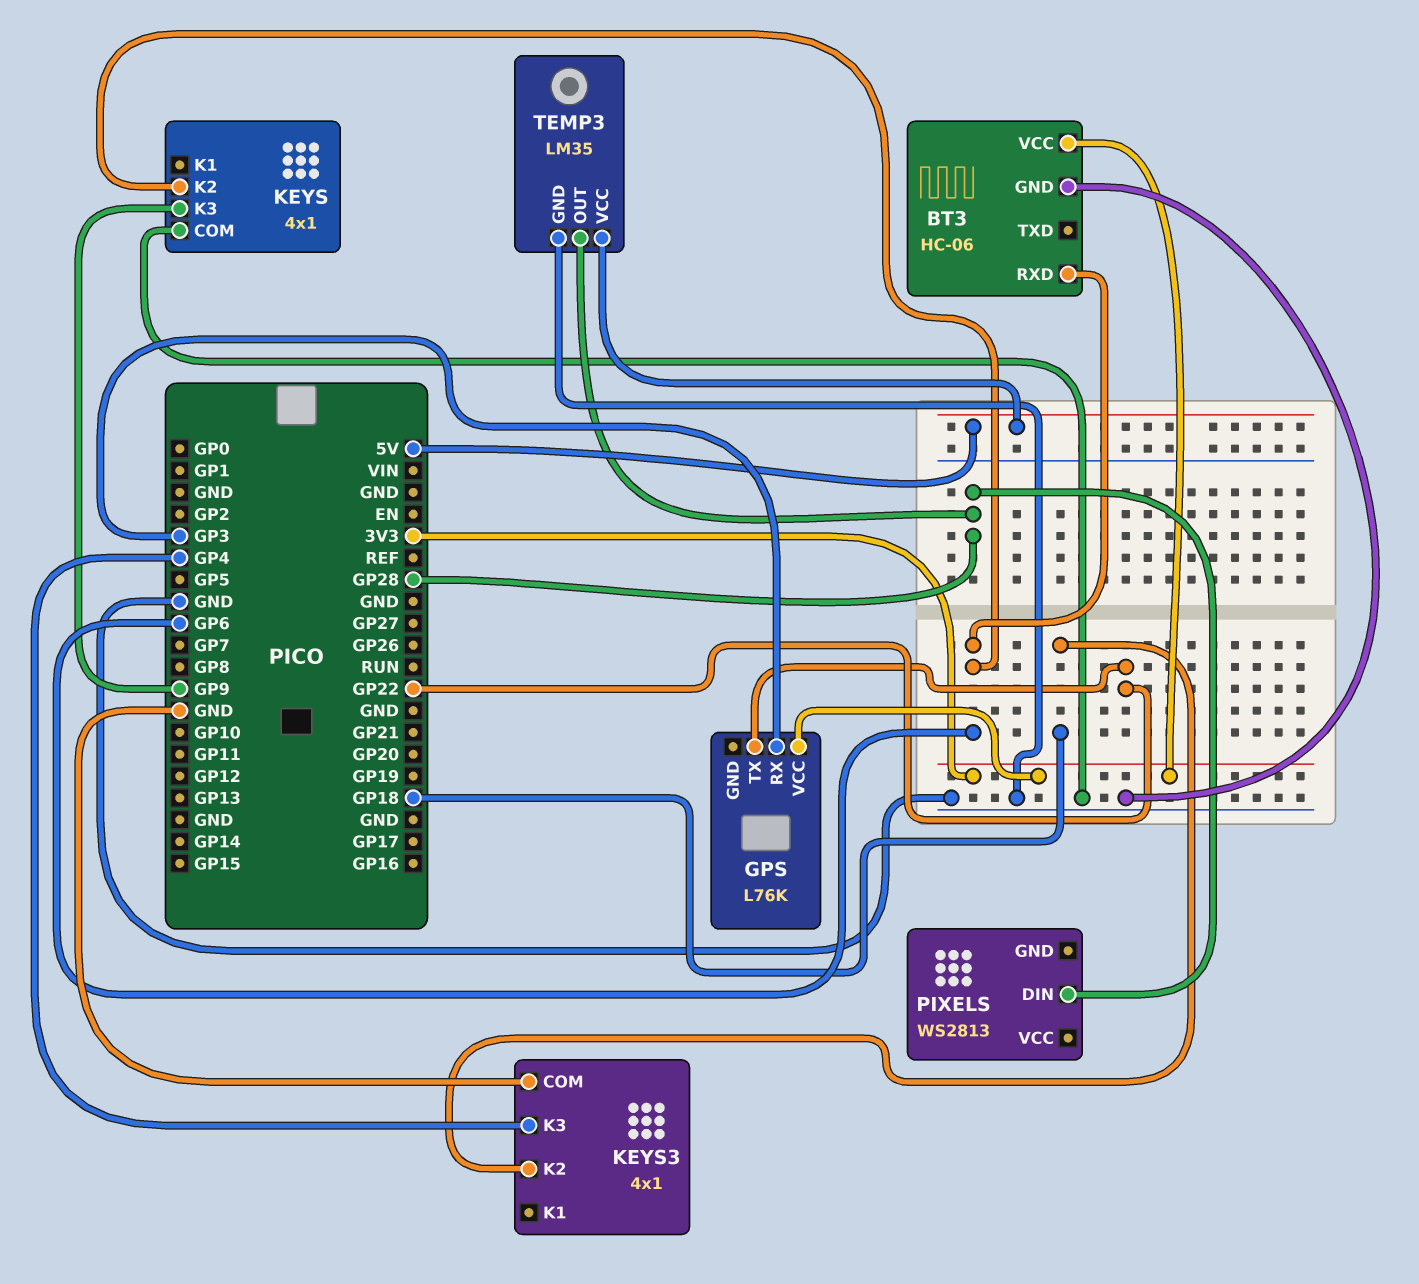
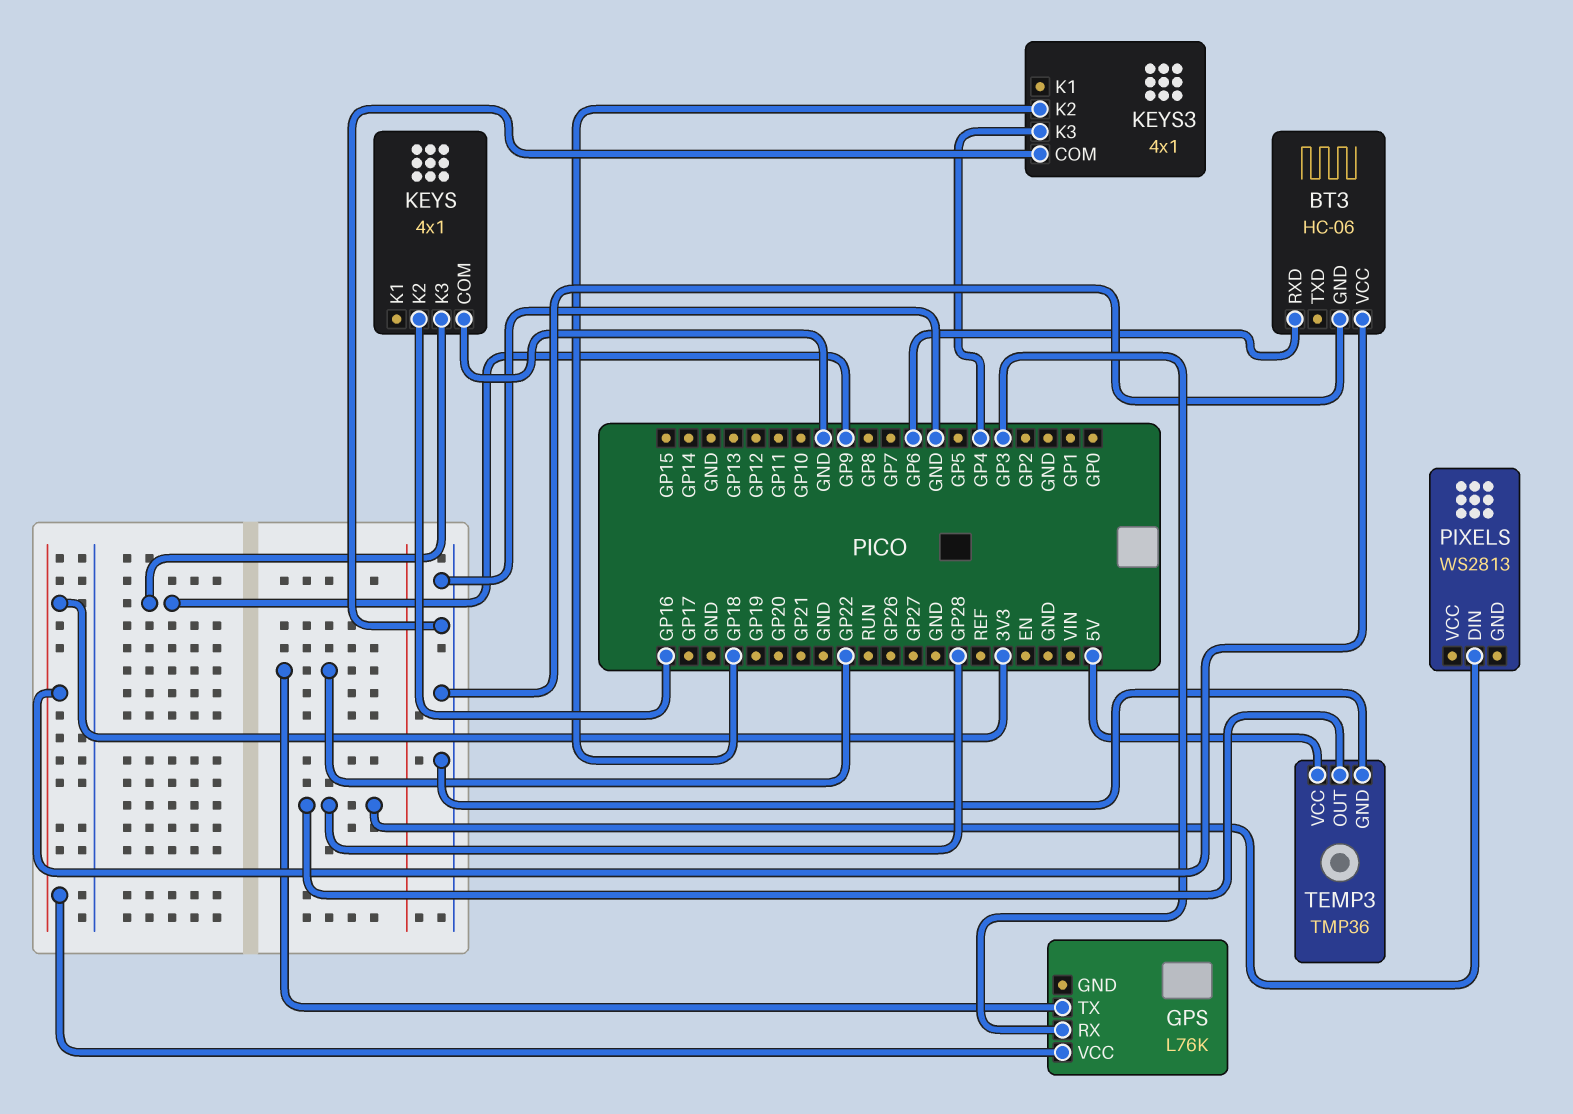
KEYS pin K2: GP6 -> GP16
TEMP3: LM35 -> TMP36

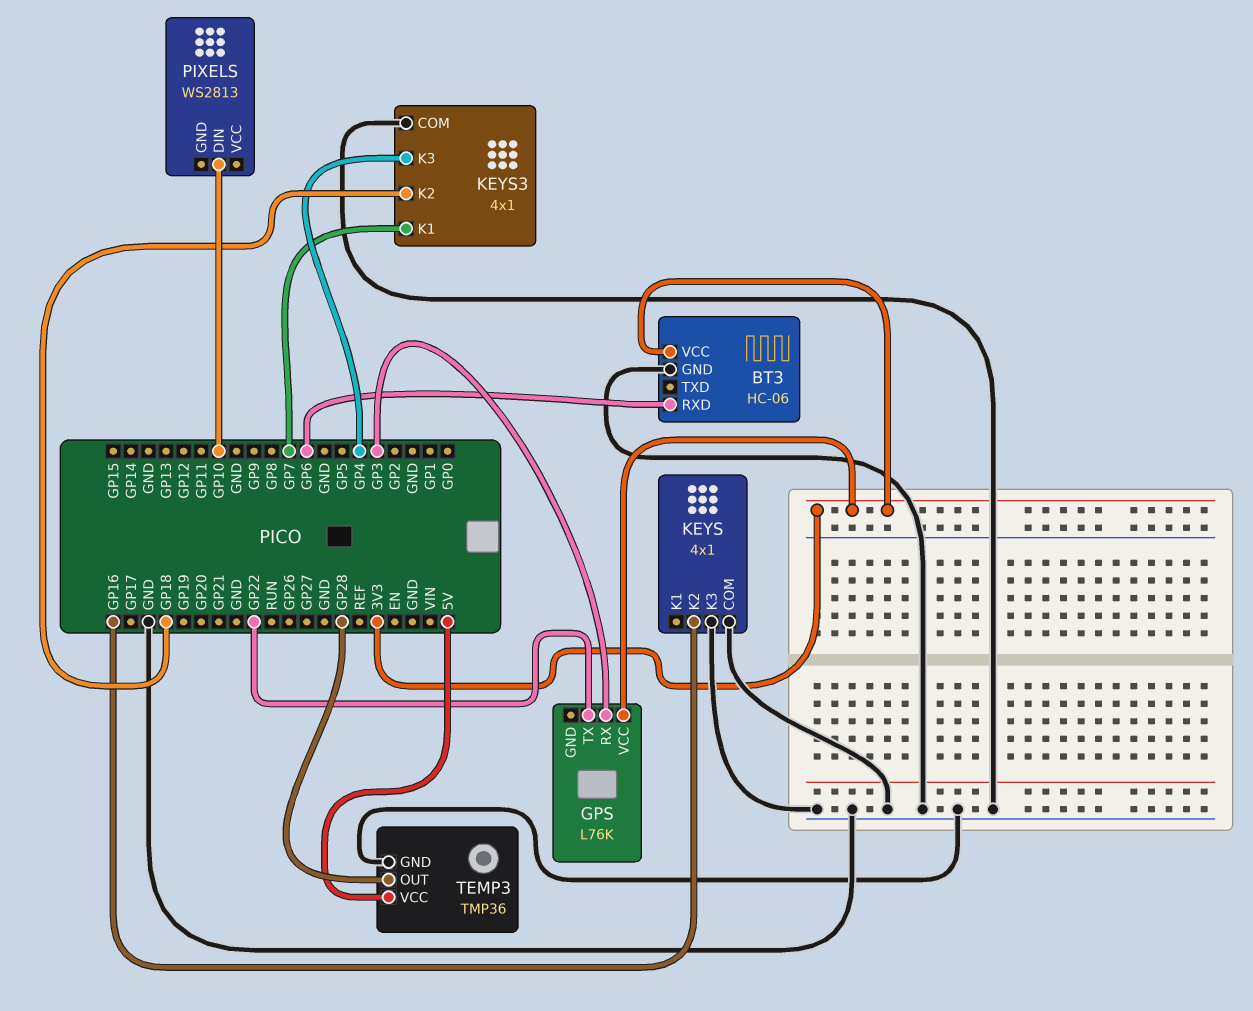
KEYS pin K3: GP9 -> GND
KEYS3 pin K1: none -> GP7
PIXELS pin DIN: GP28 -> GP10

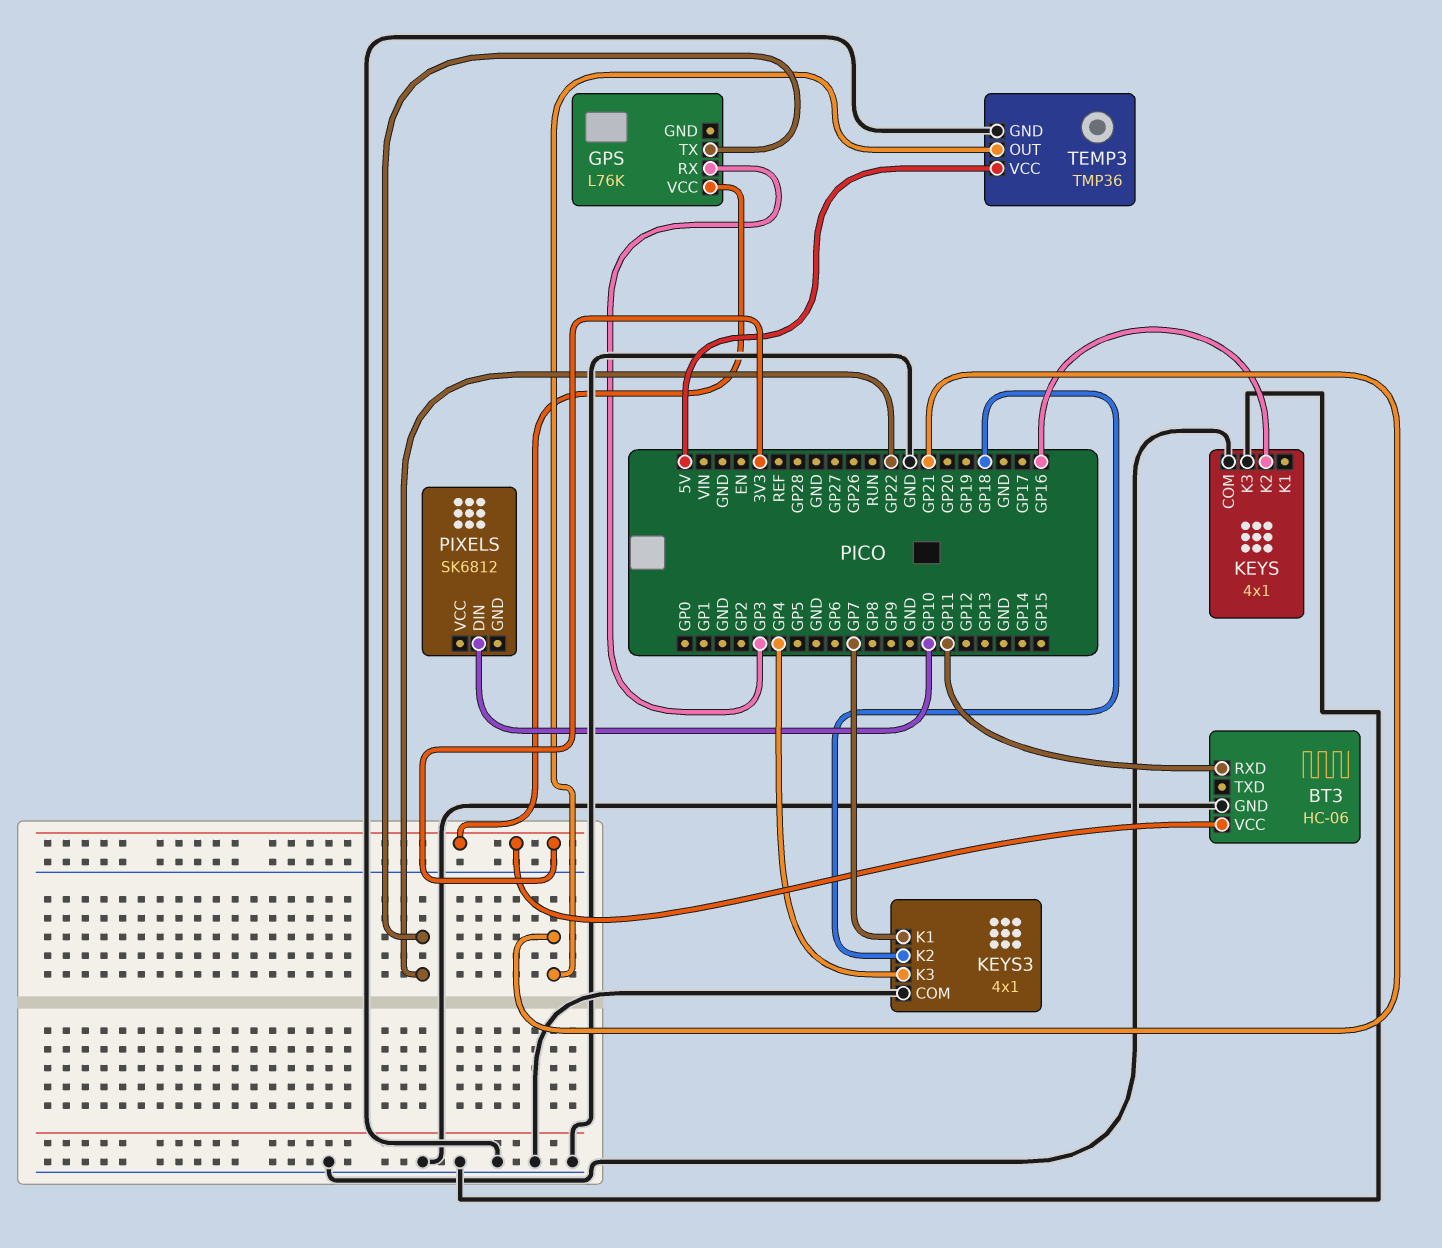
BT3 pin RXD: GP6 -> GP11
PIXELS: WS2813 -> SK6812
TEMP3 pin OUT: GP28 -> GP21

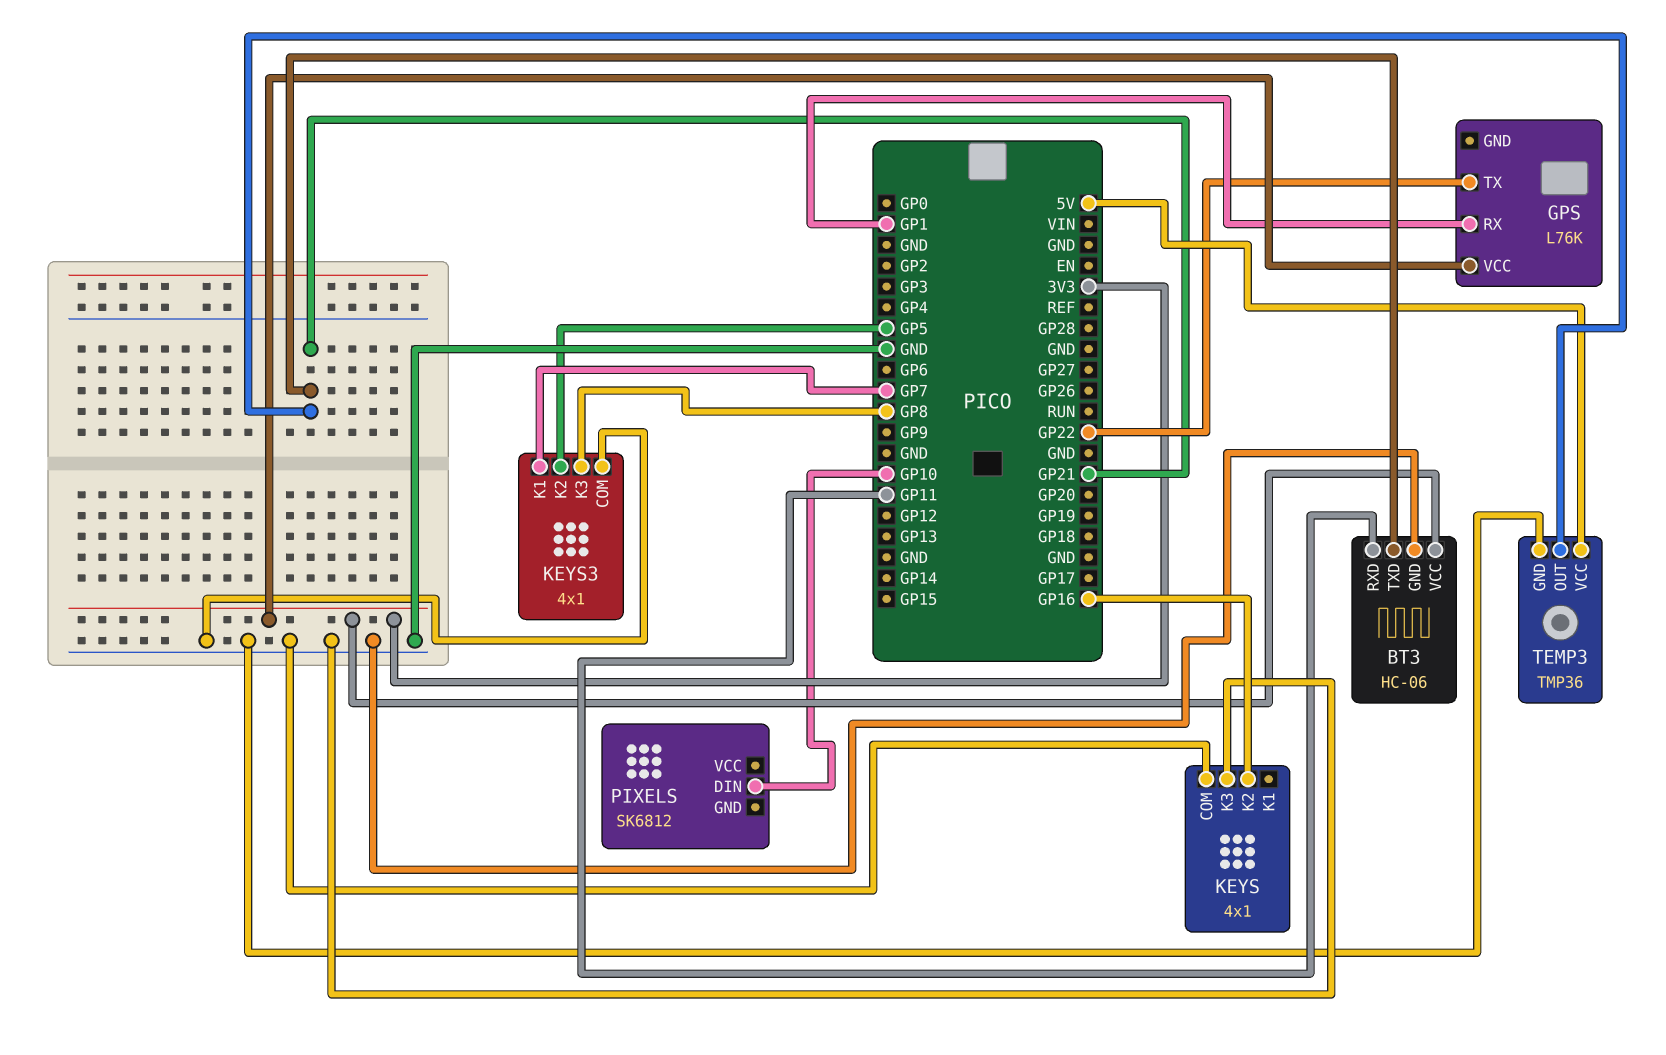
BT3 pin TXD: none -> GP21
GPS pin RX: GP3 -> GP1
KEYS3 pin K2: GP18 -> GP5
KEYS3 pin K3: GP4 -> GP8

